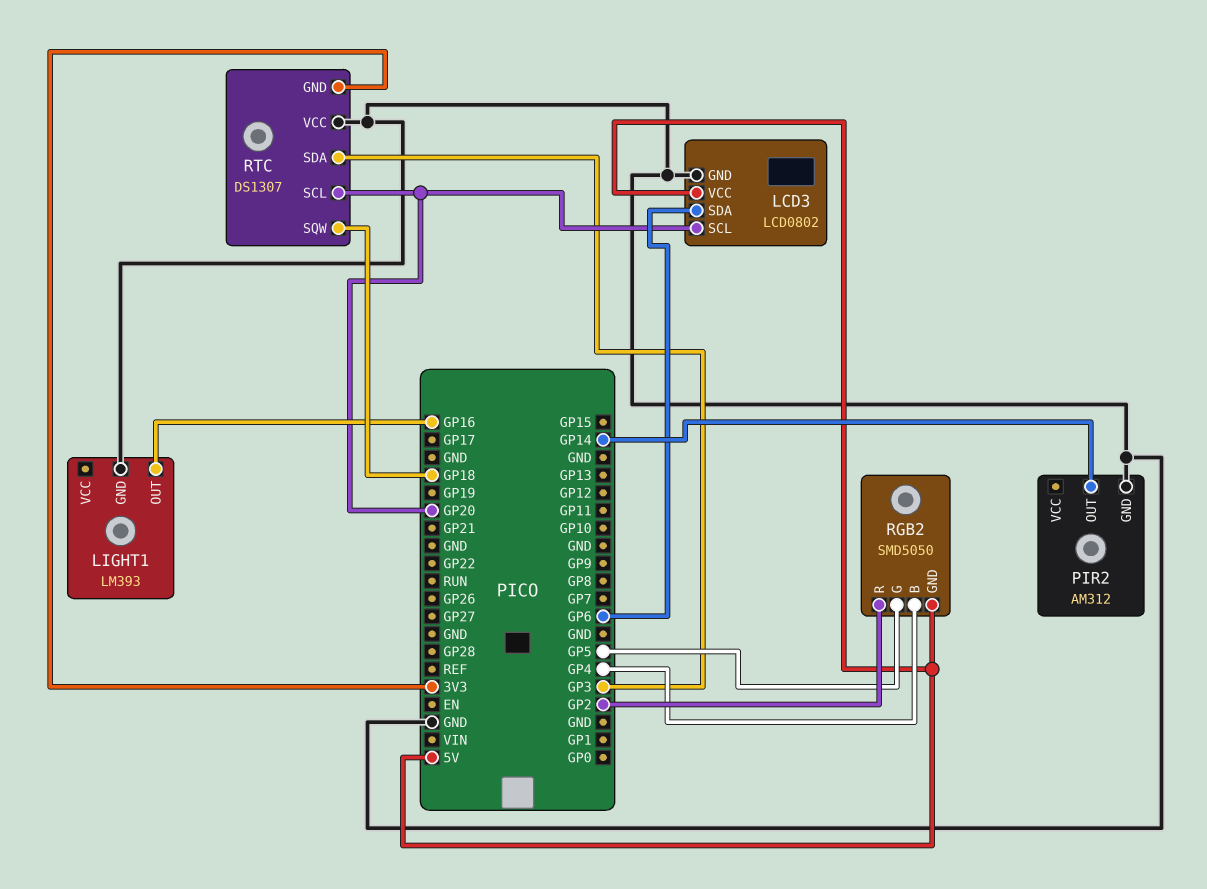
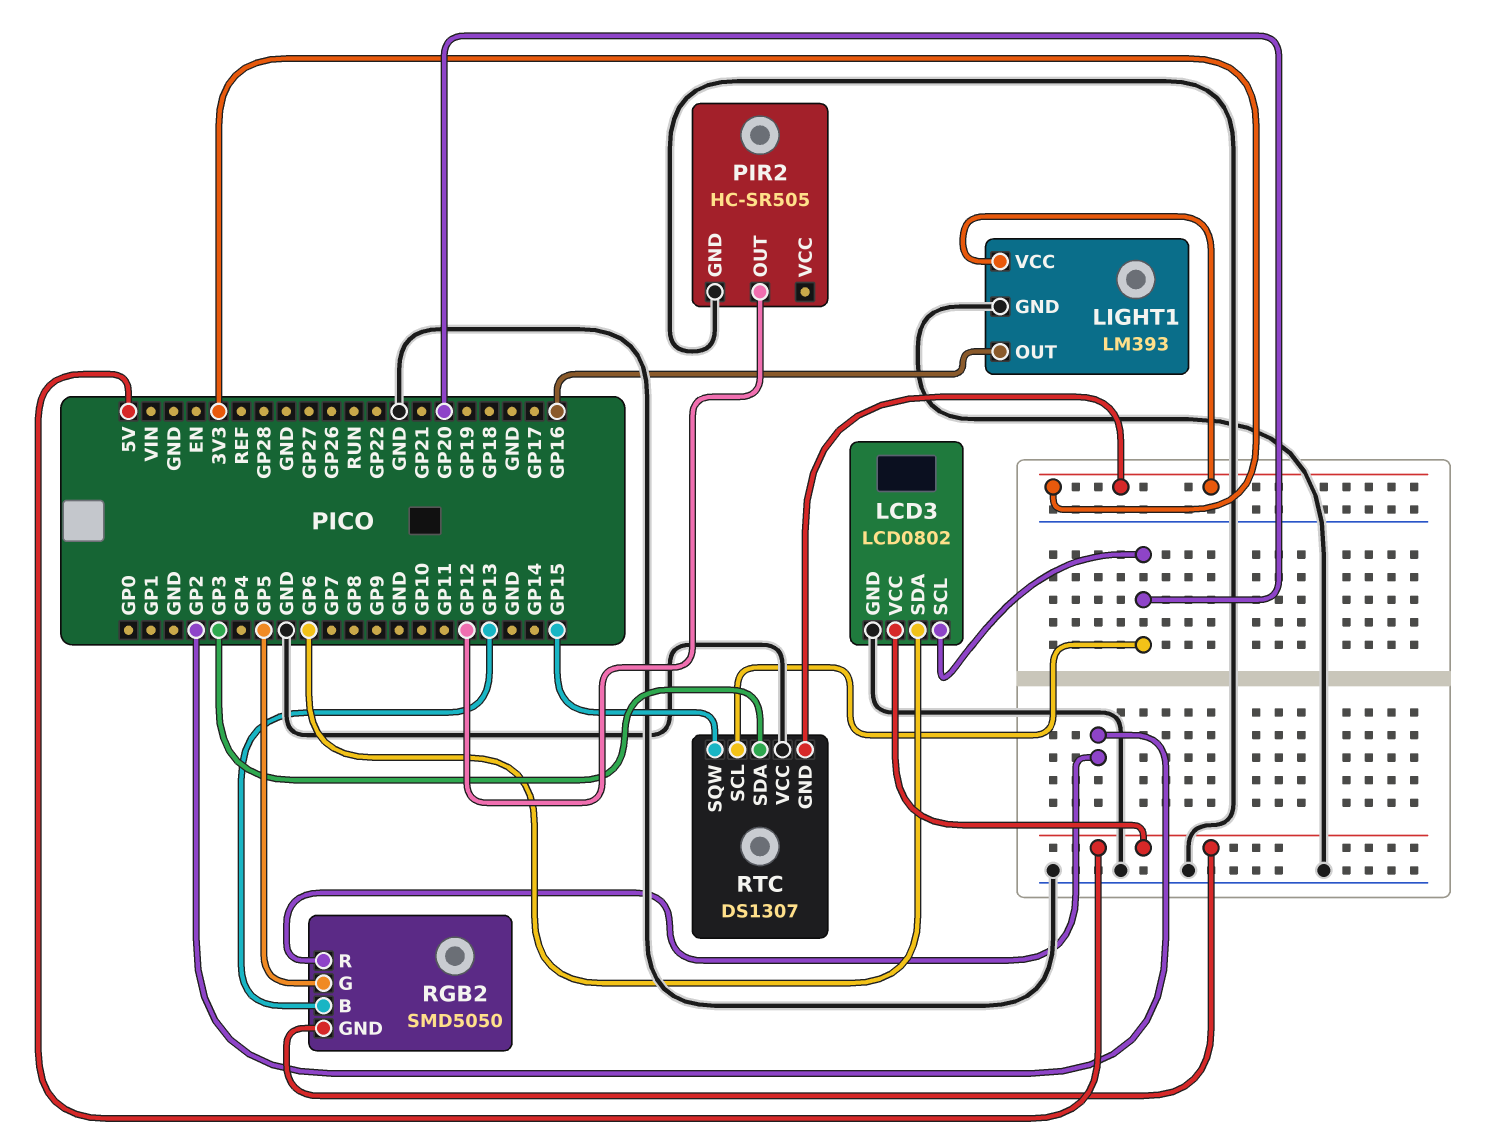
LIGHT1 pin VCC: none -> 3V3
PIR2: AM312 -> HC-SR505
PIR2 pin OUT: GP14 -> GP12
RGB2 pin B: GP4 -> GP13
RTC pin SQW: GP18 -> GP15

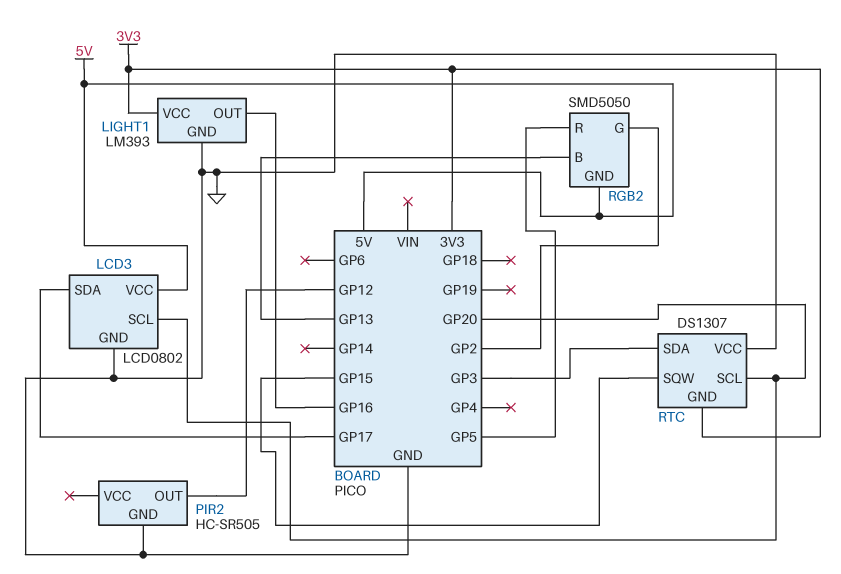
LCD3 pin SDA: GP6 -> GP17
RGB2 pin G: GP5 -> GP2
RGB2 pin R: GP2 -> GP5

